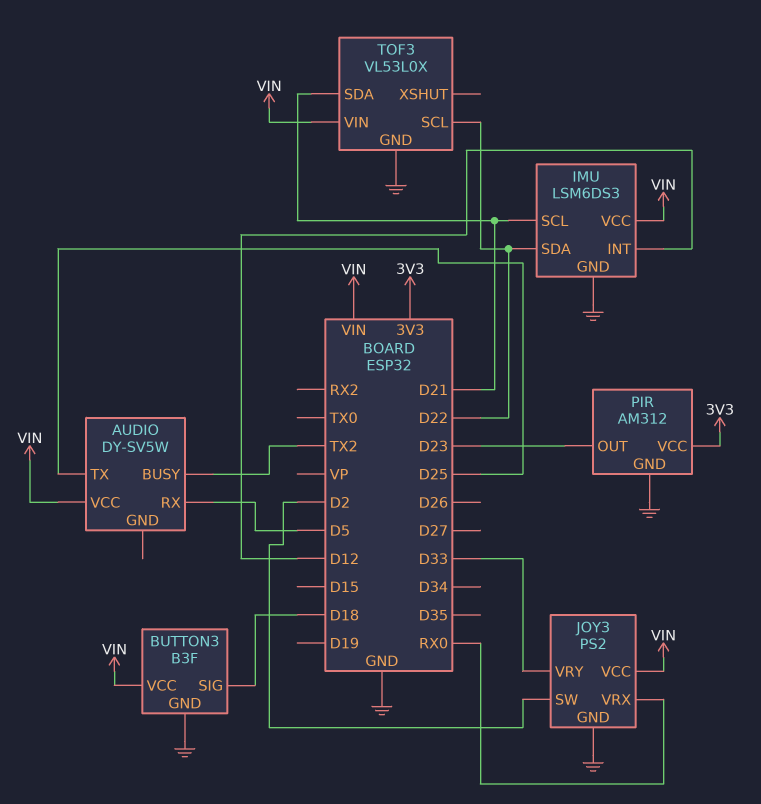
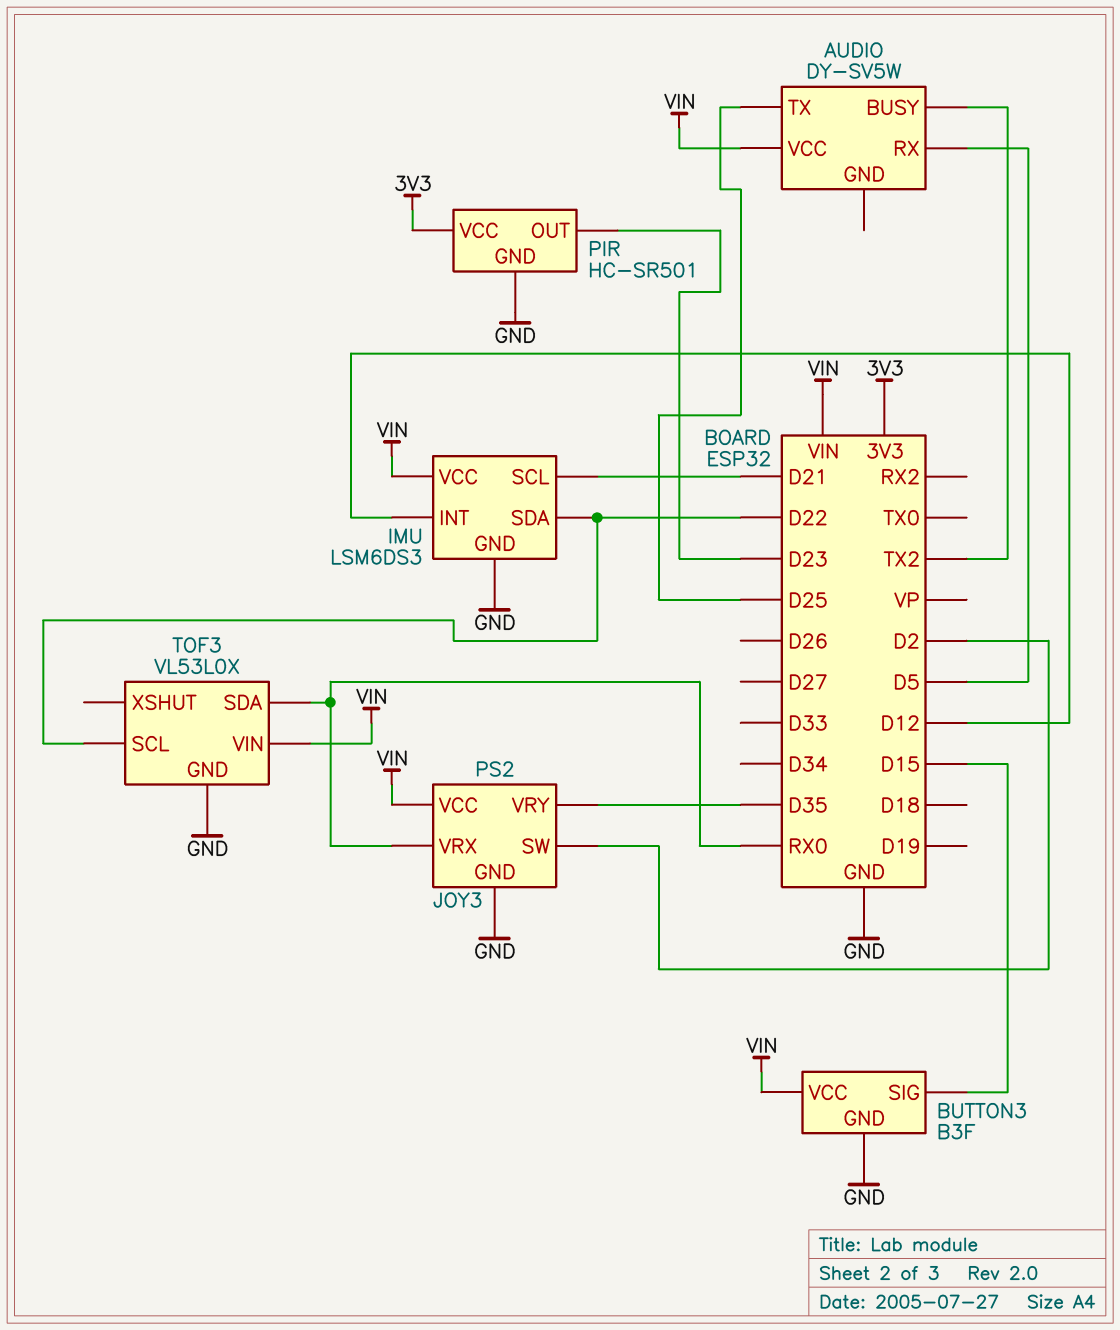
BUTTON3 pin SIG: D18 -> D15
JOY3 pin VRY: D33 -> D35
PIR: AM312 -> HC-SR501
TOF3 pin SDA: D21 -> RX0

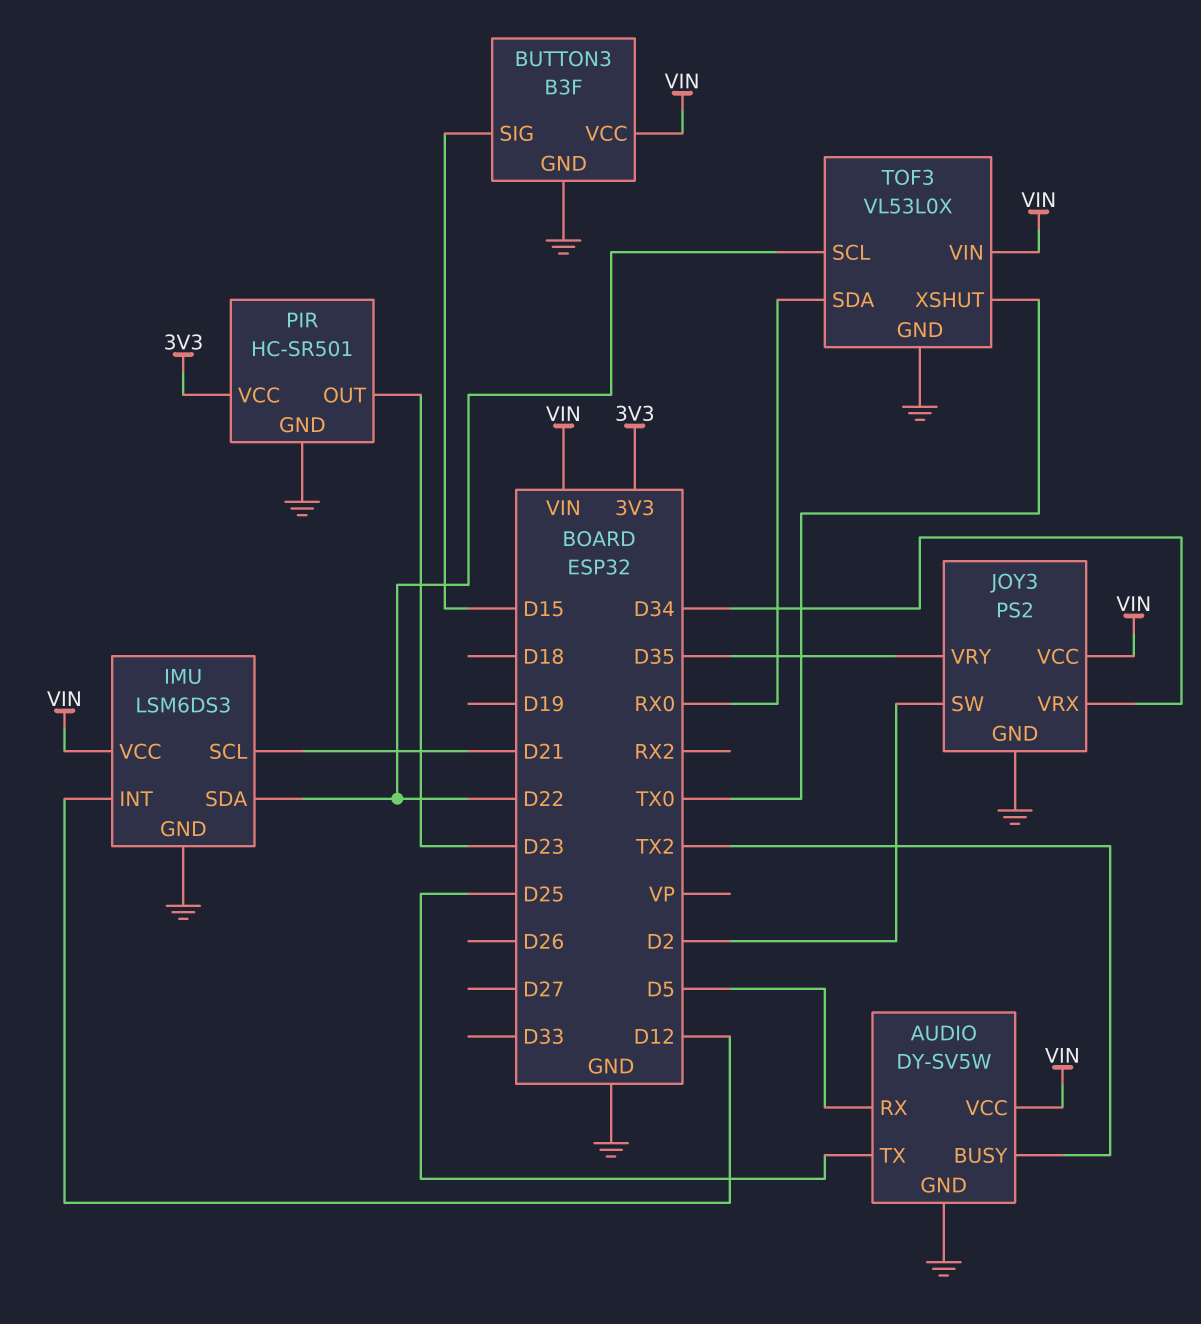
AUDIO pin GND: none -> GND
JOY3 pin VRX: RX0 -> D34
TOF3 pin XSHUT: none -> TX0

